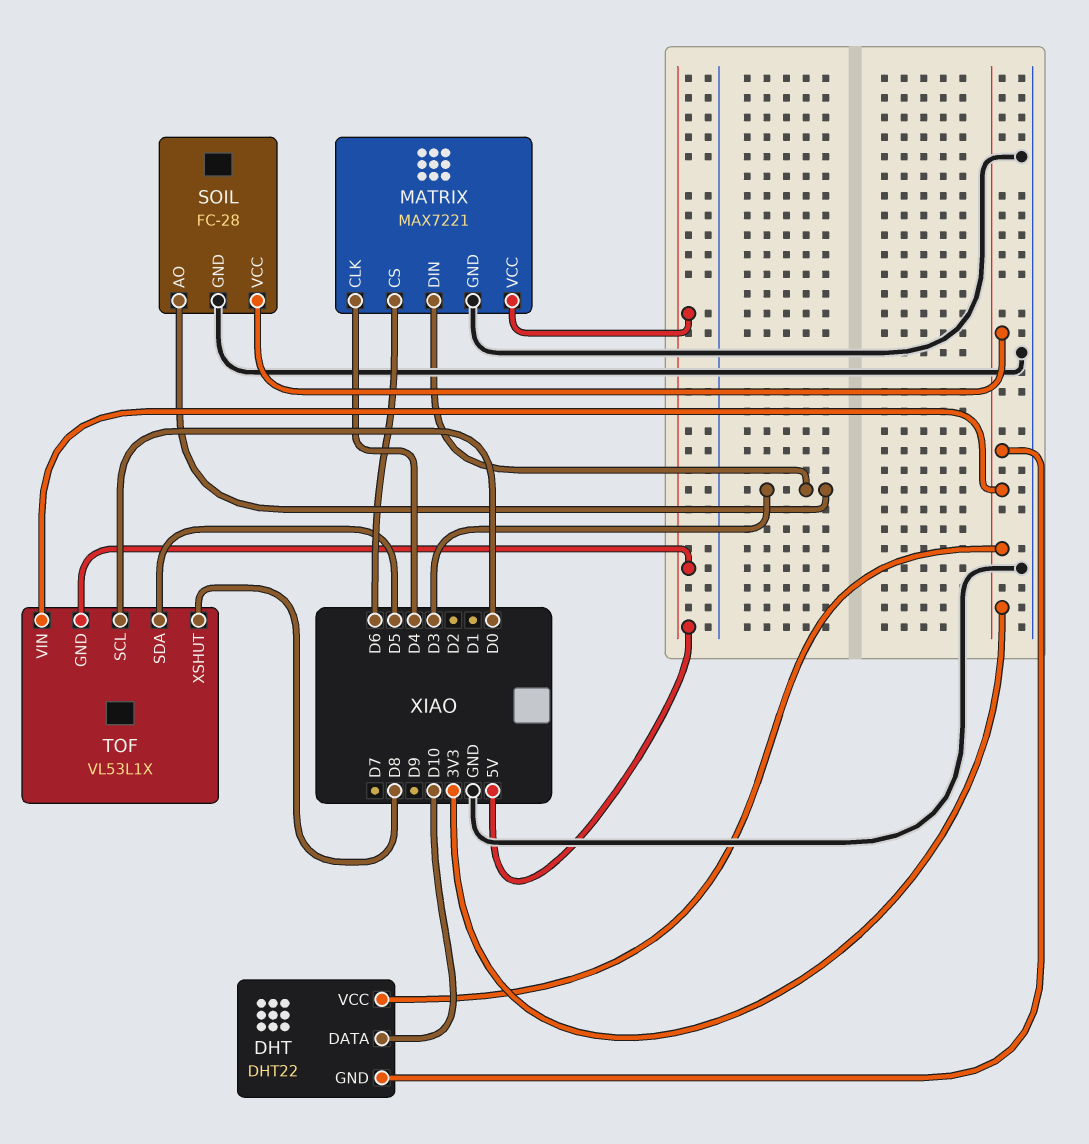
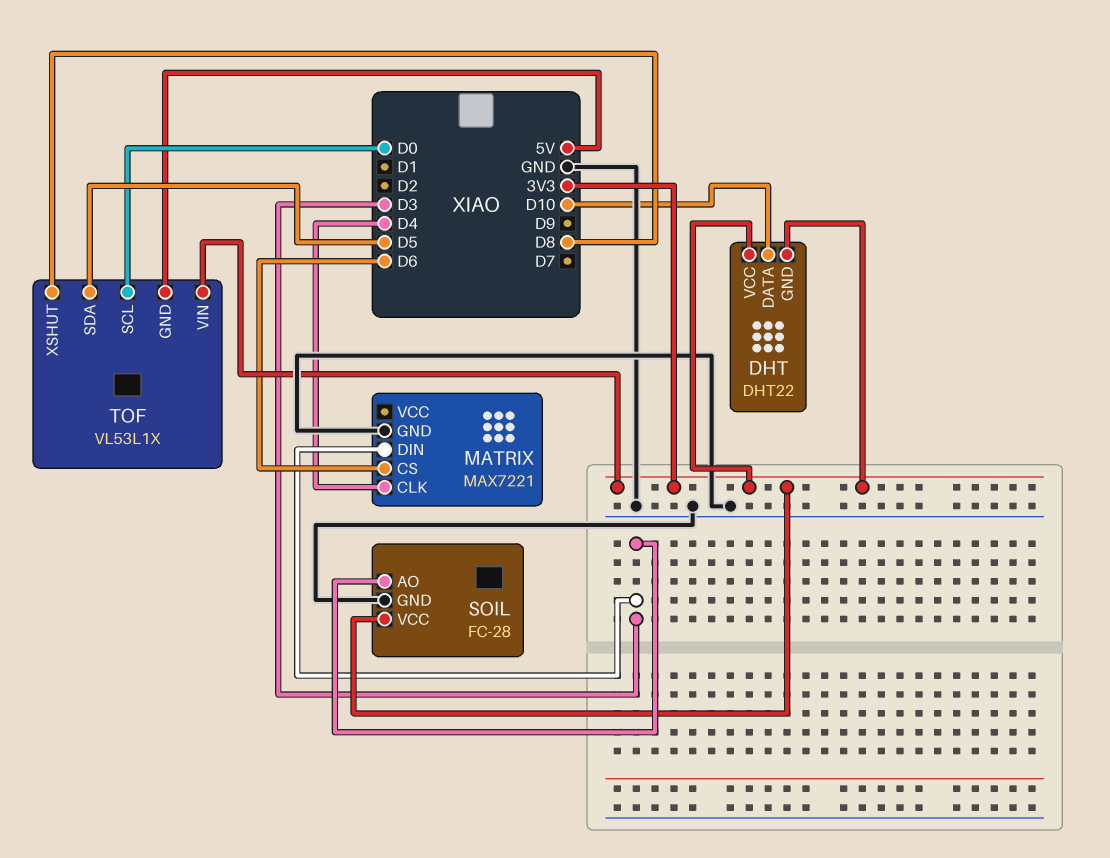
MATRIX pin VCC: 5V -> none

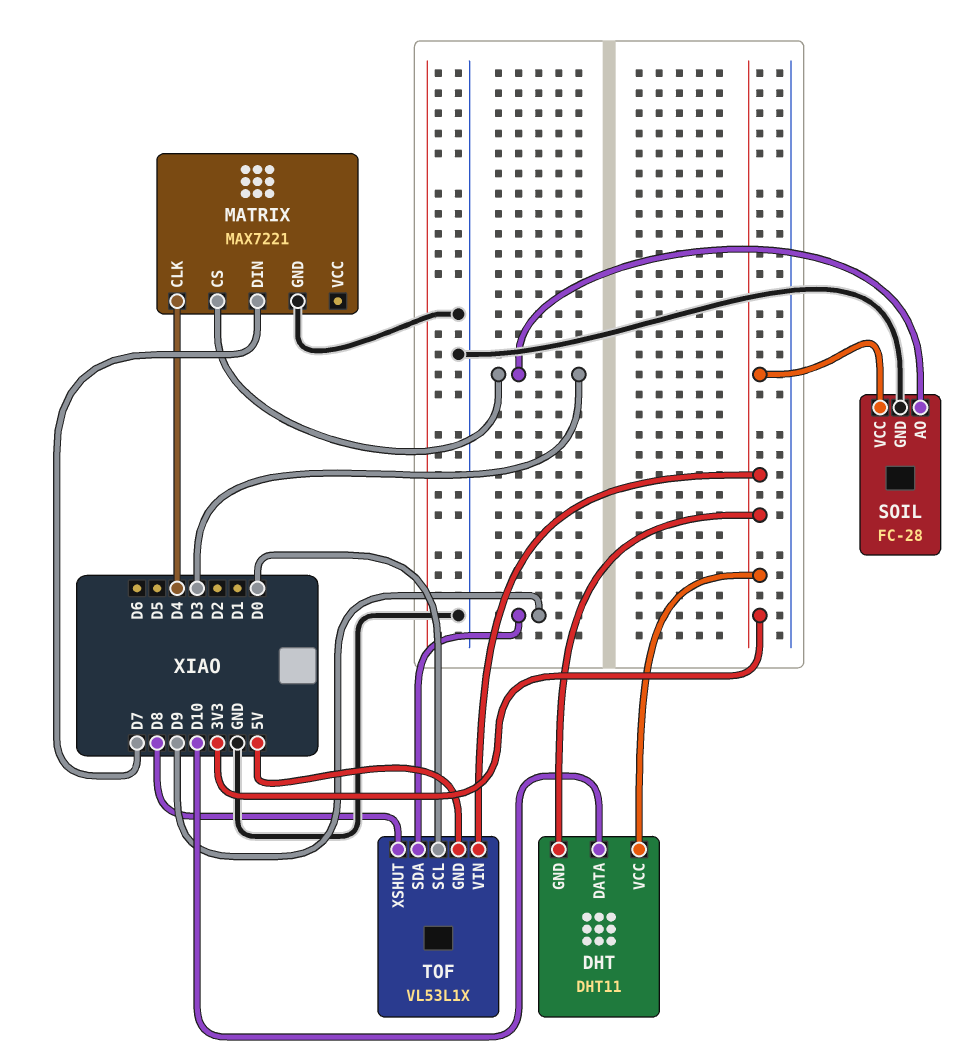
DHT: DHT22 -> DHT11
MATRIX pin CS: D6 -> D3
MATRIX pin DIN: D3 -> D7
TOF pin SDA: D5 -> D9

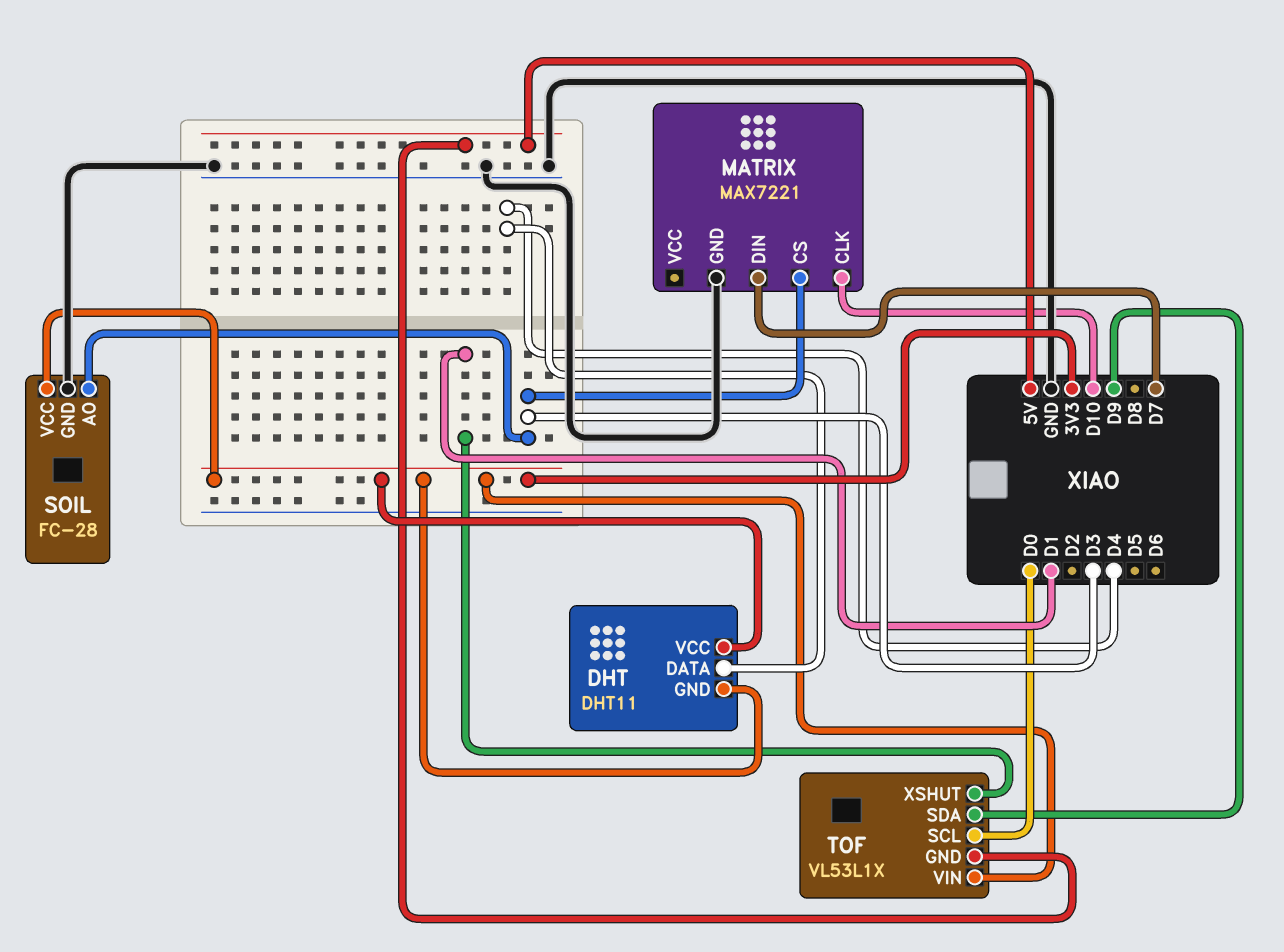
DHT pin DATA: D10 -> D4
MATRIX pin CLK: D4 -> D10
TOF pin XSHUT: D8 -> D1

